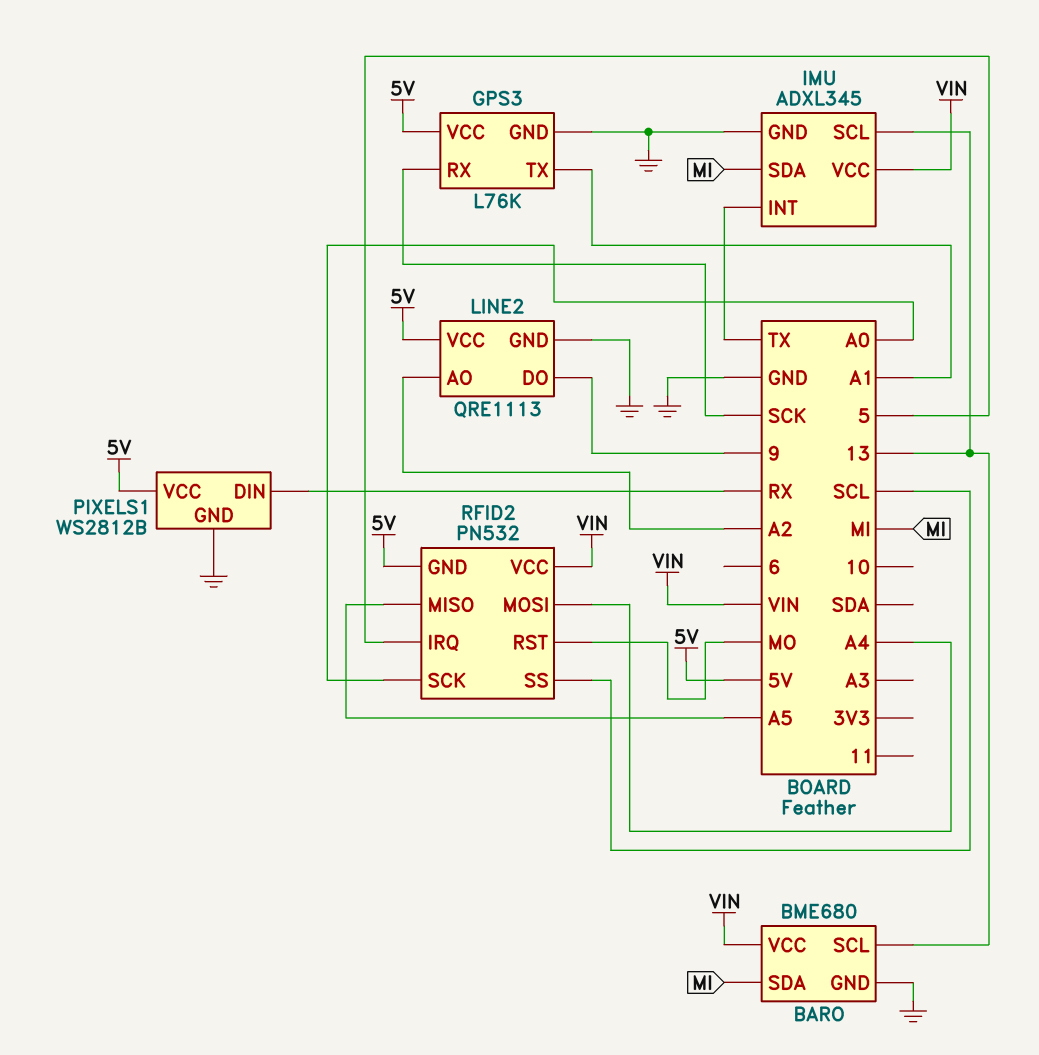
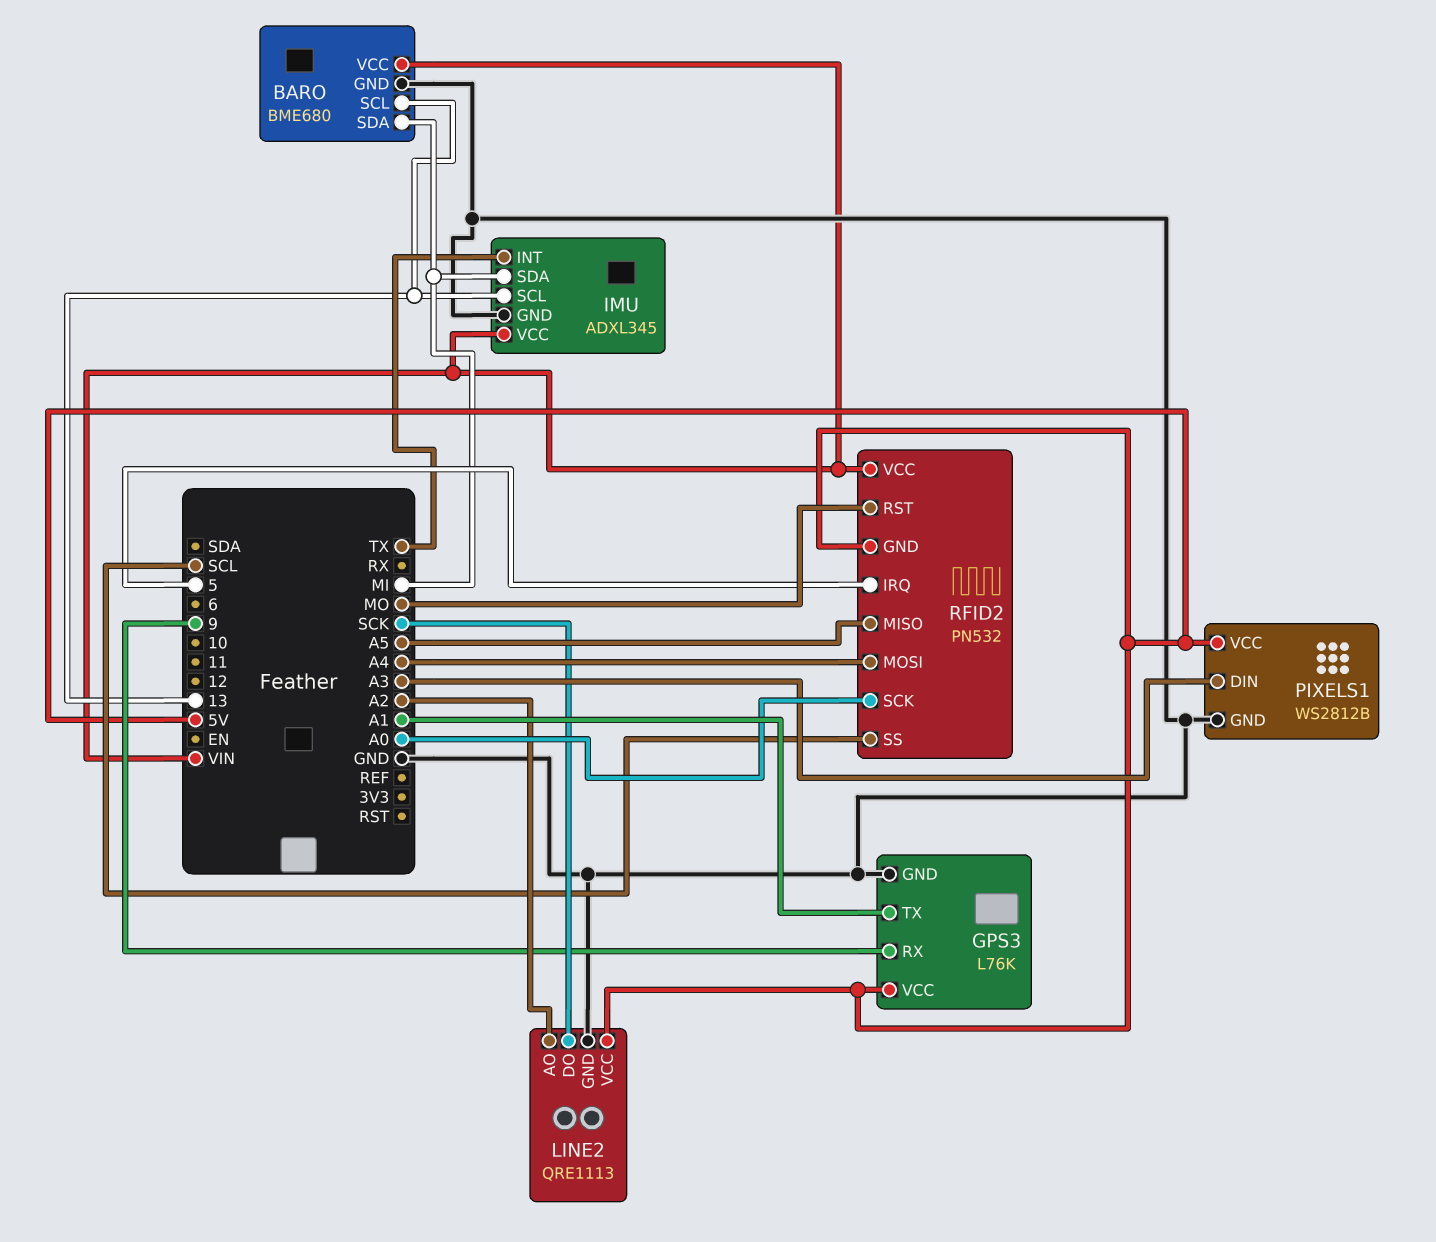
GPS3 pin RX: SCK -> 9
LINE2 pin DO: 9 -> SCK
PIXELS1 pin DIN: RX -> A3

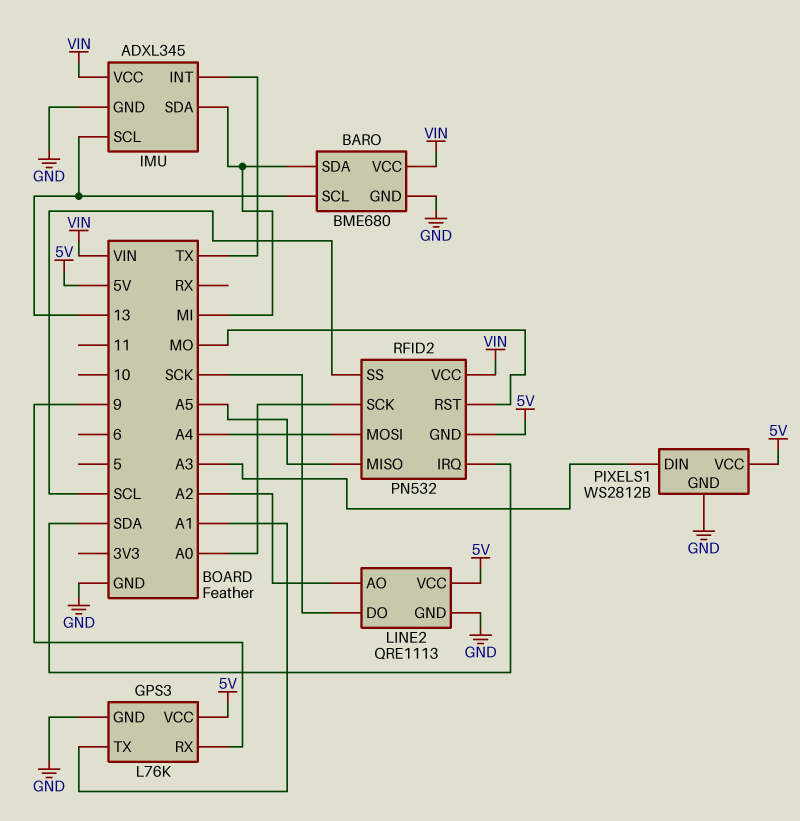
RFID2 pin IRQ: 5 -> SDA

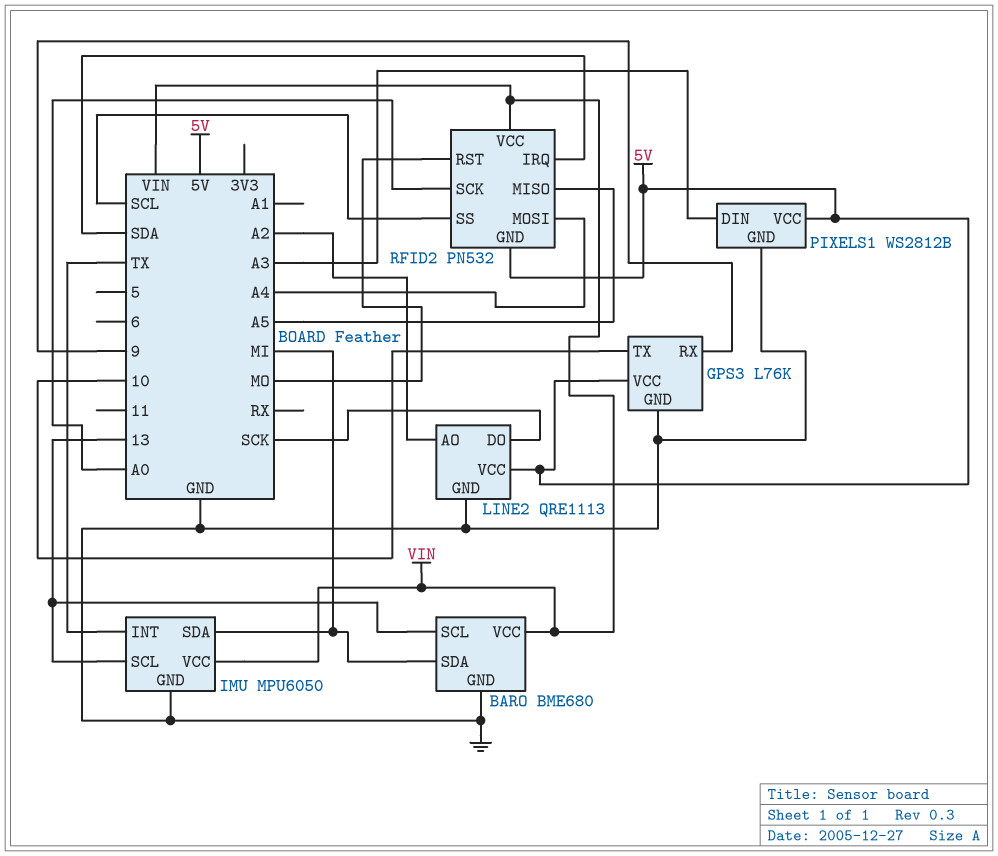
GPS3 pin TX: A1 -> 10
IMU: ADXL345 -> MPU6050

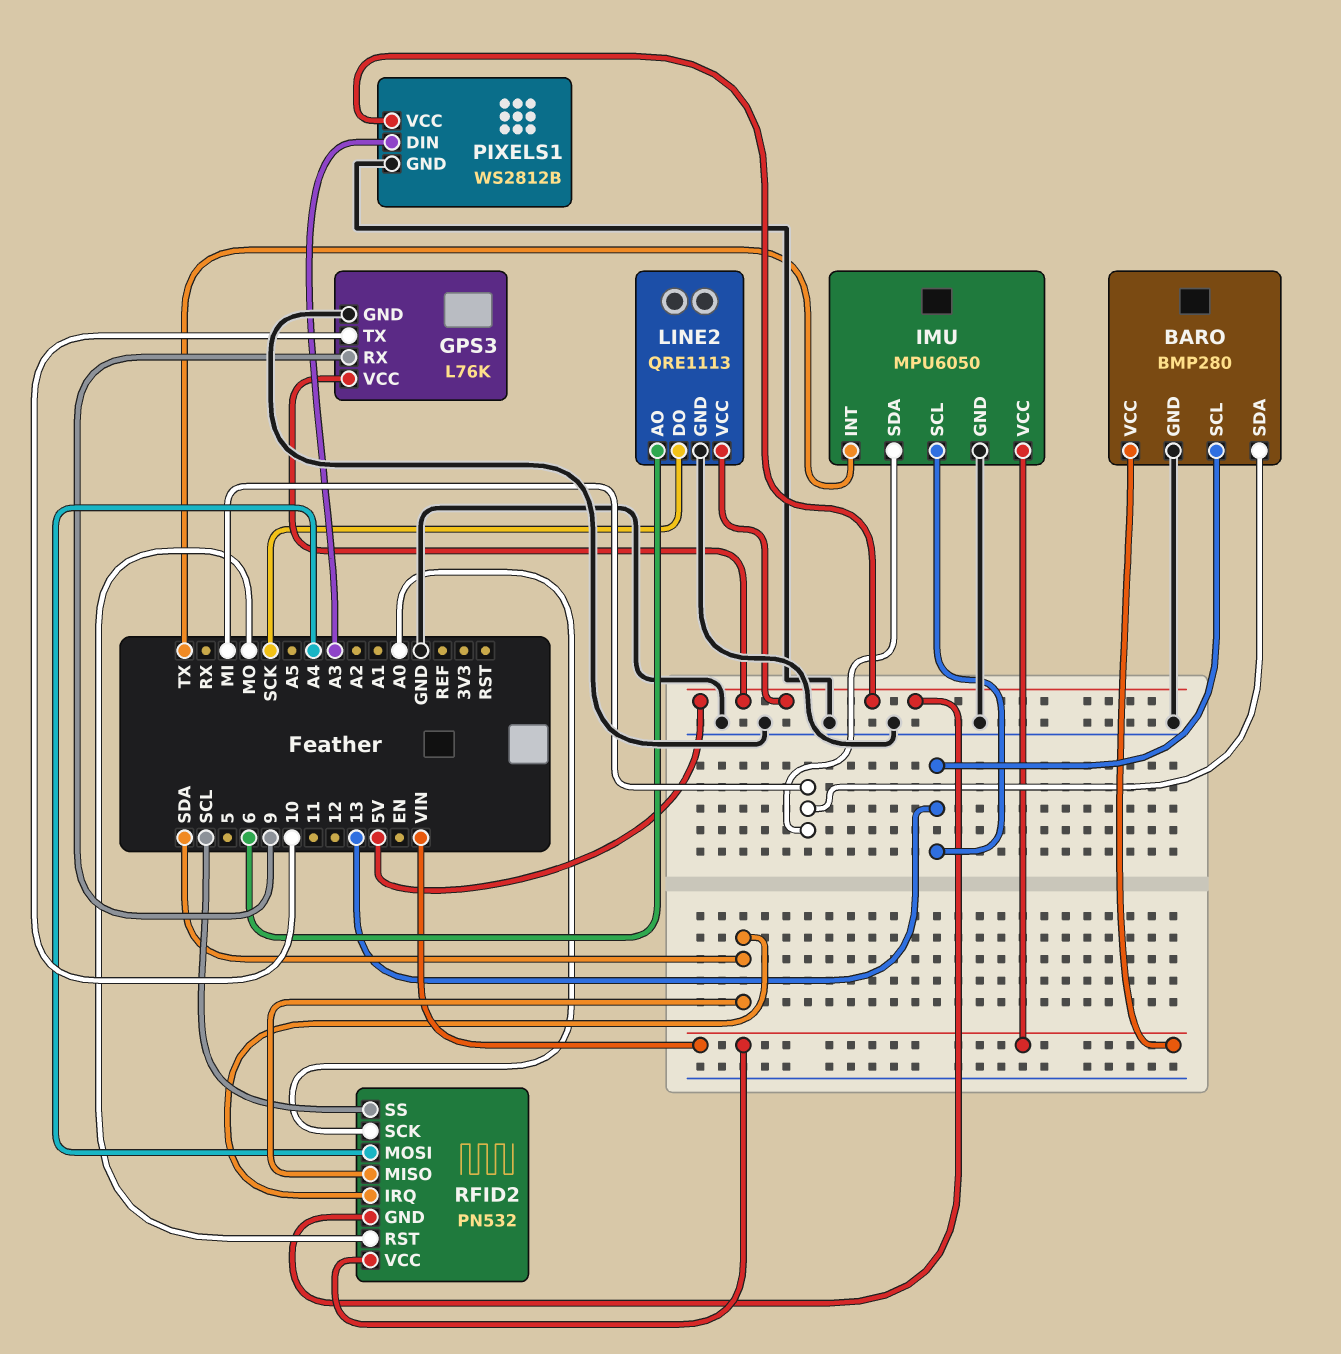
BARO: BME680 -> BMP280
LINE2 pin AO: A2 -> 6
RFID2 pin MISO: A5 -> SDA

